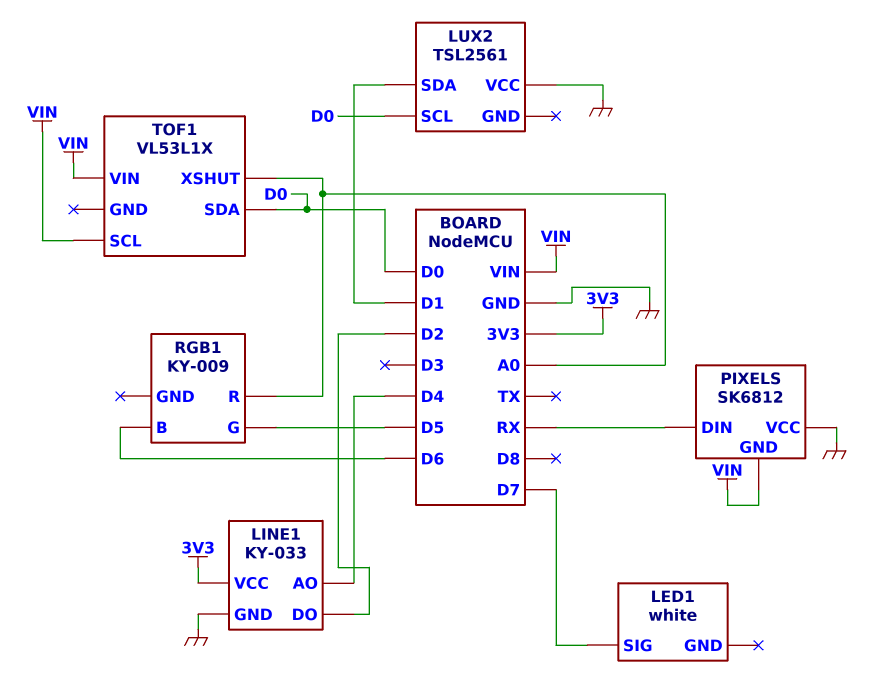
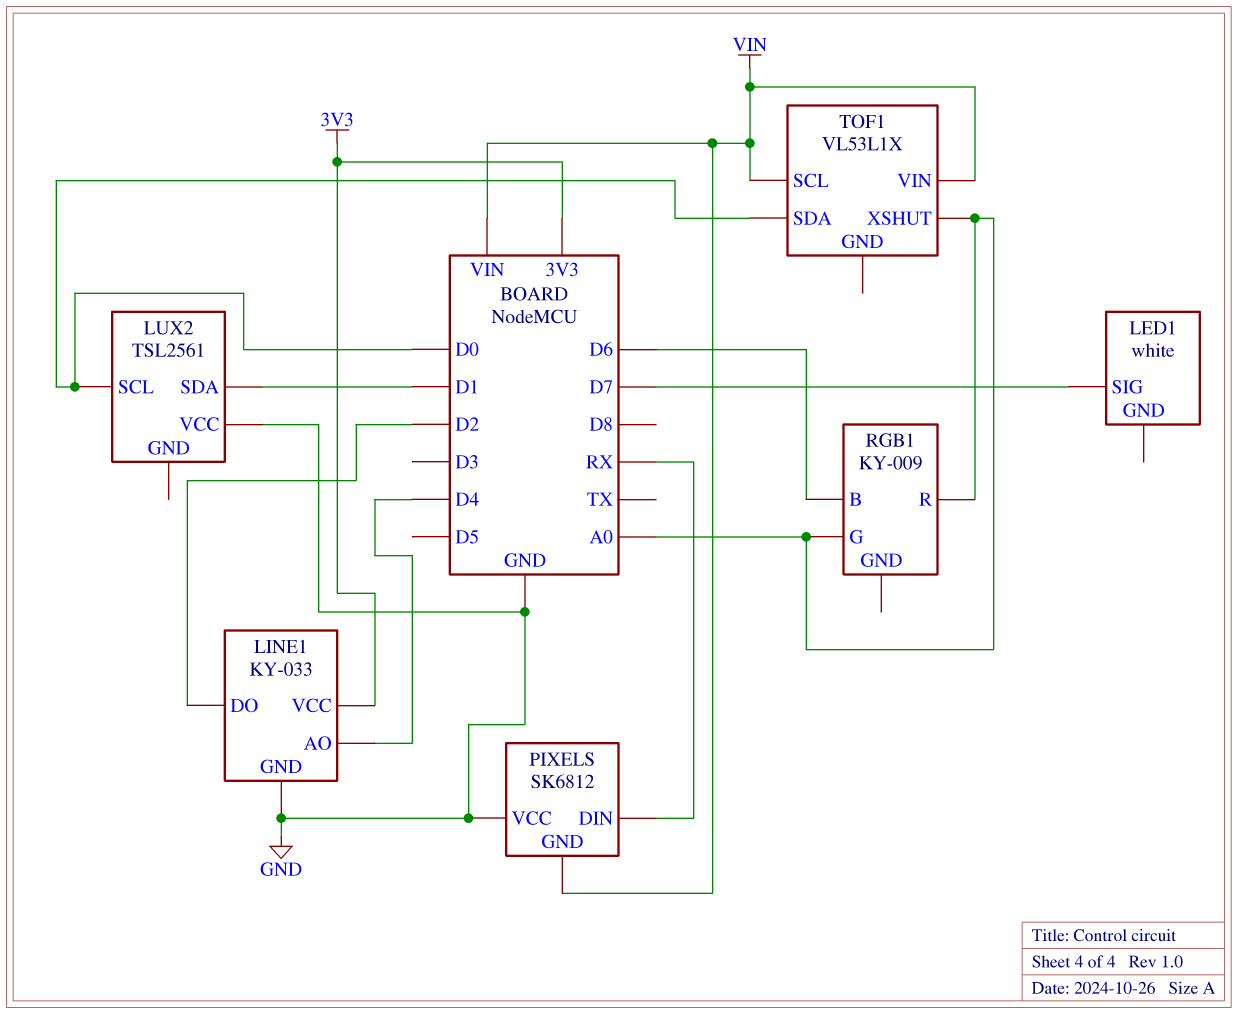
RGB1 pin G: D5 -> A0

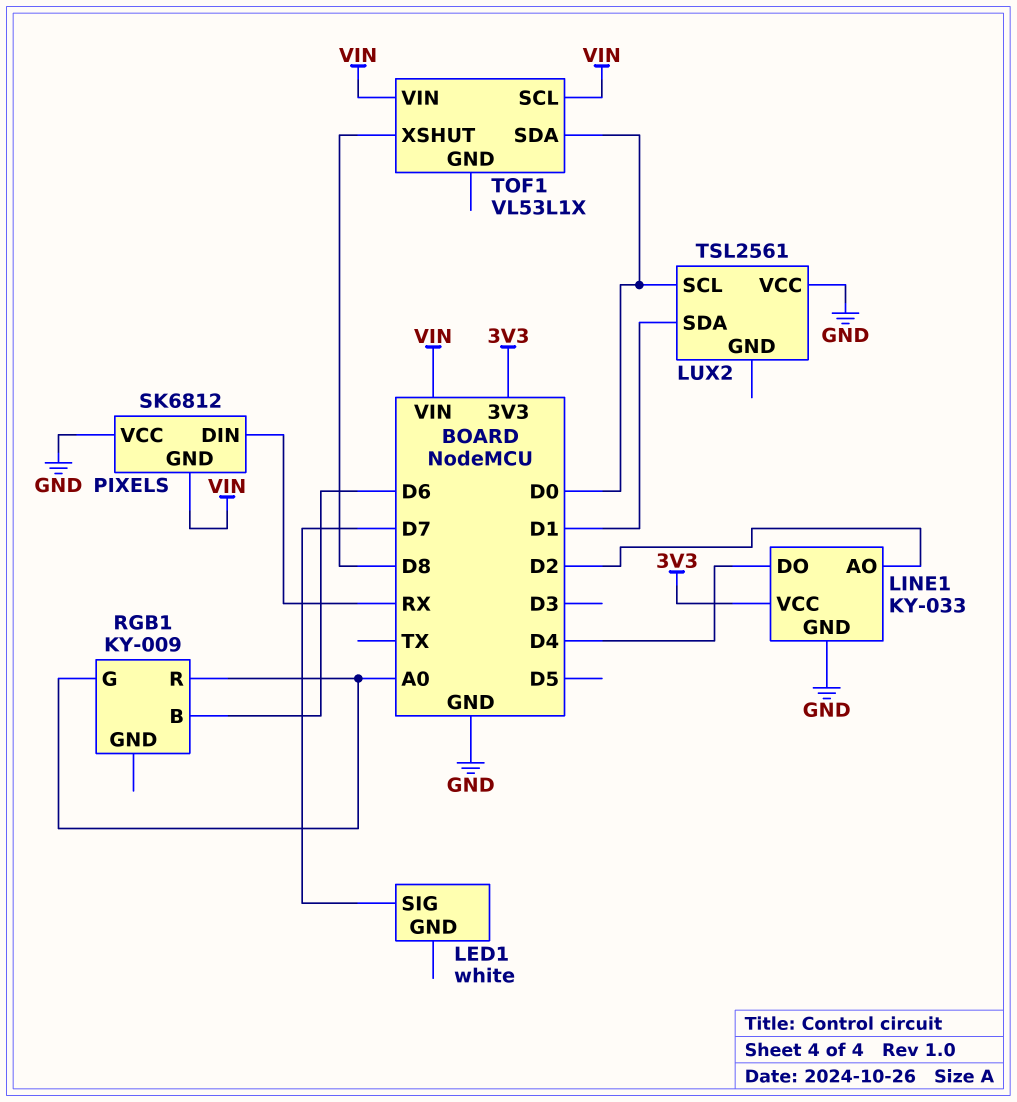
LINE1 pin AO: D4 -> D2
LINE1 pin DO: D2 -> D4
TOF1 pin XSHUT: A0 -> D8

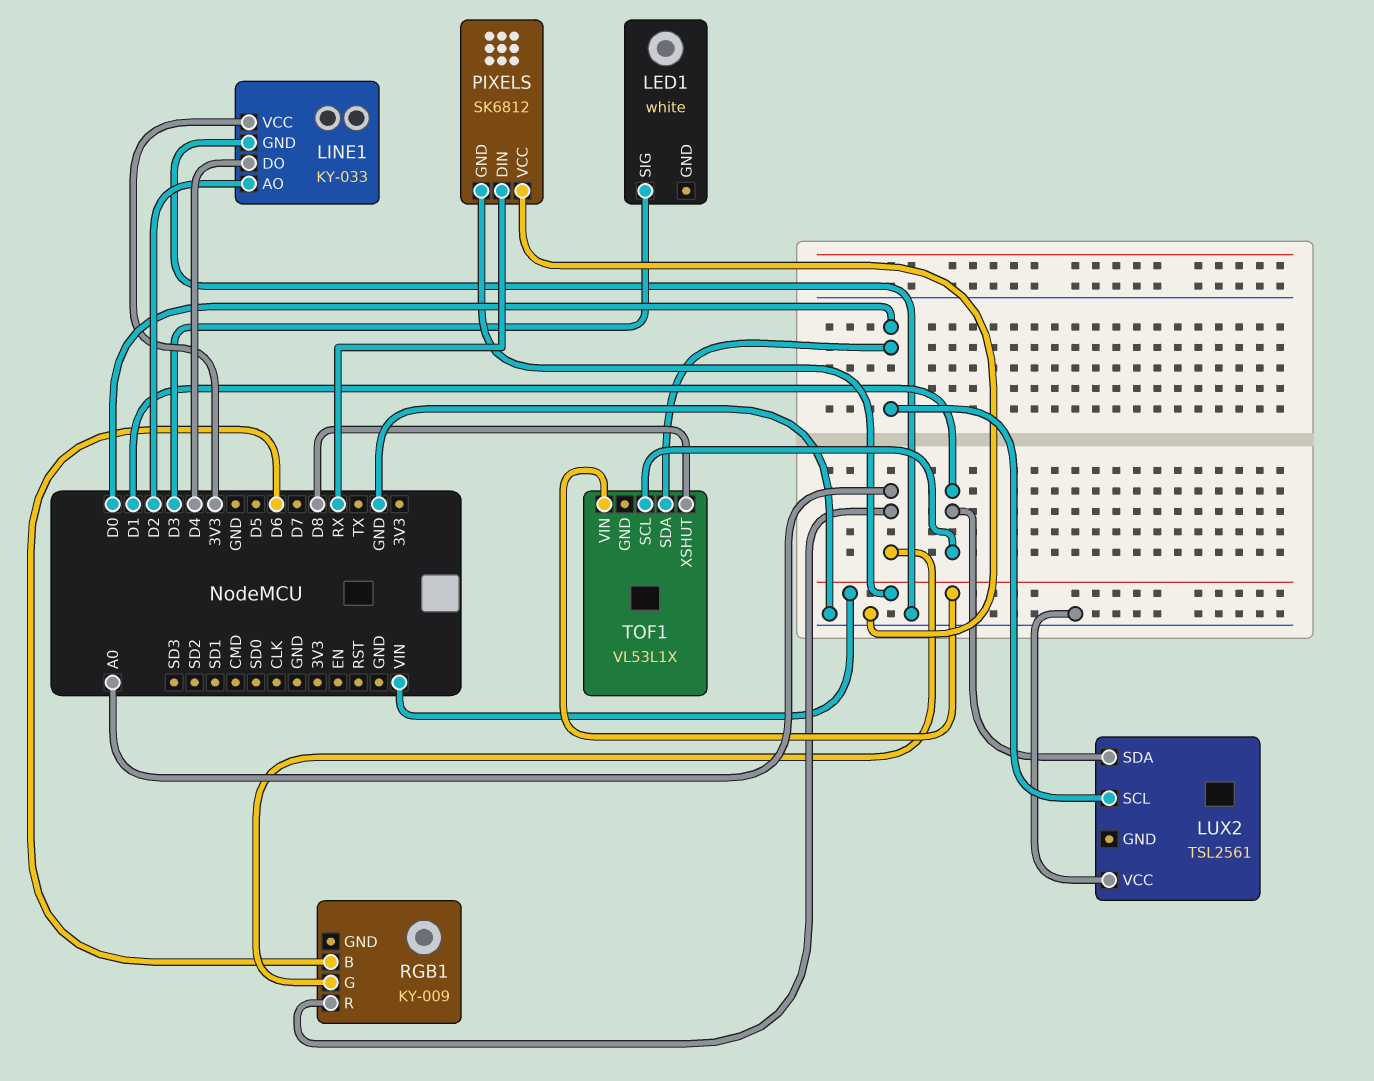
LED1 pin SIG: D7 -> D3
TOF1 pin SCL: VIN -> D1

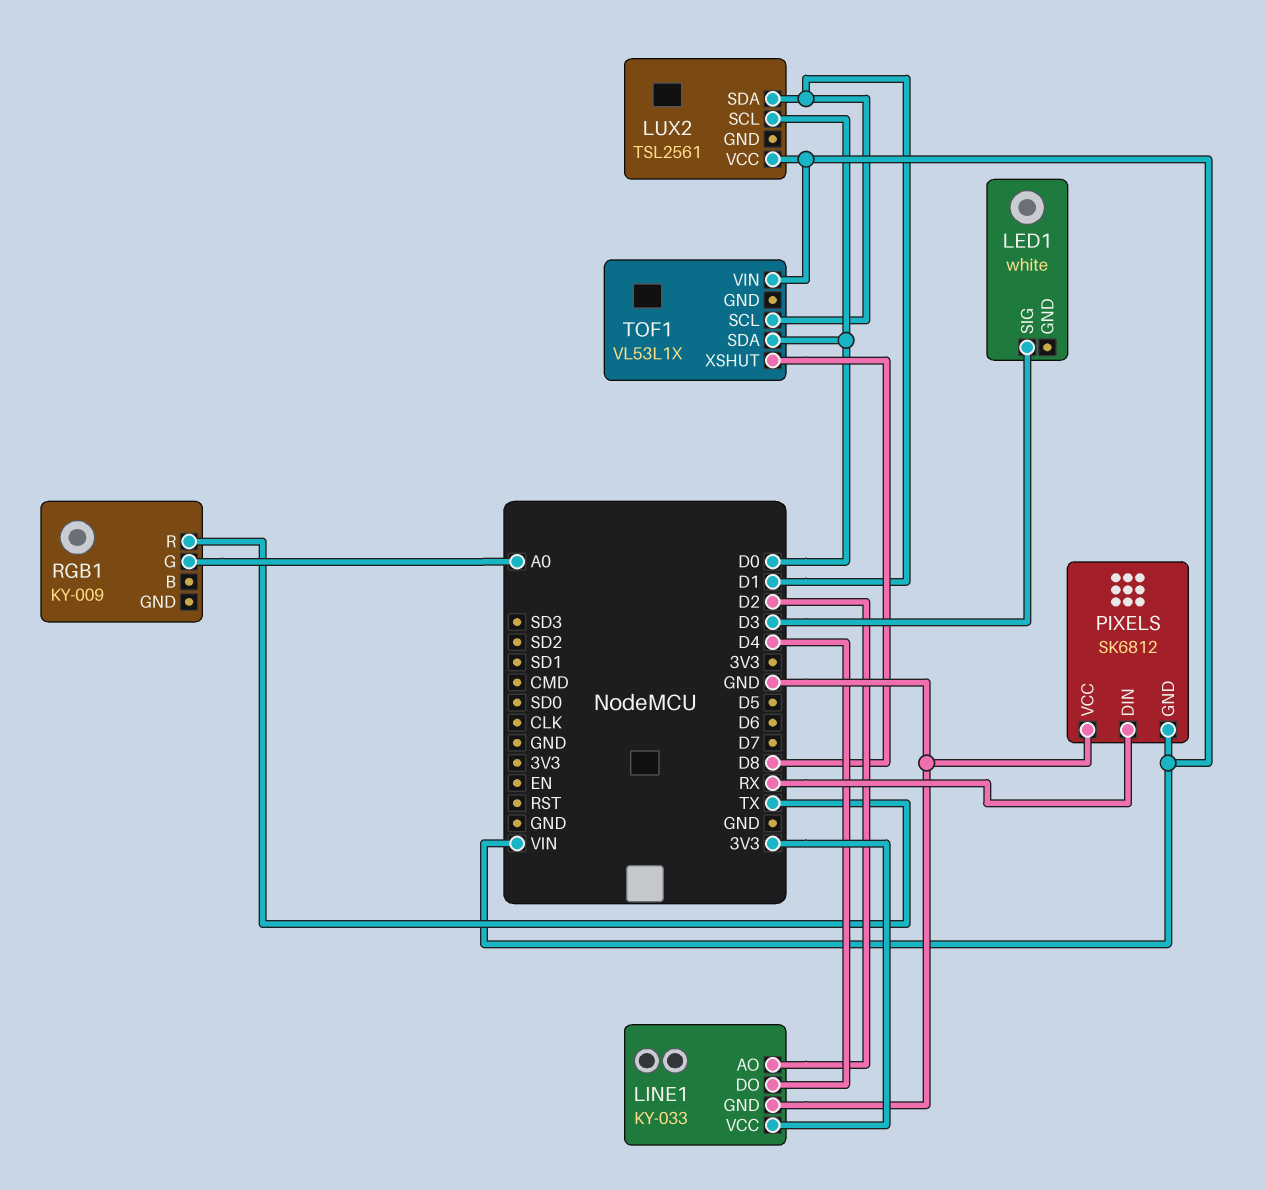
LUX2 pin VCC: GND -> VIN
RGB1 pin B: D6 -> none
RGB1 pin R: A0 -> TX

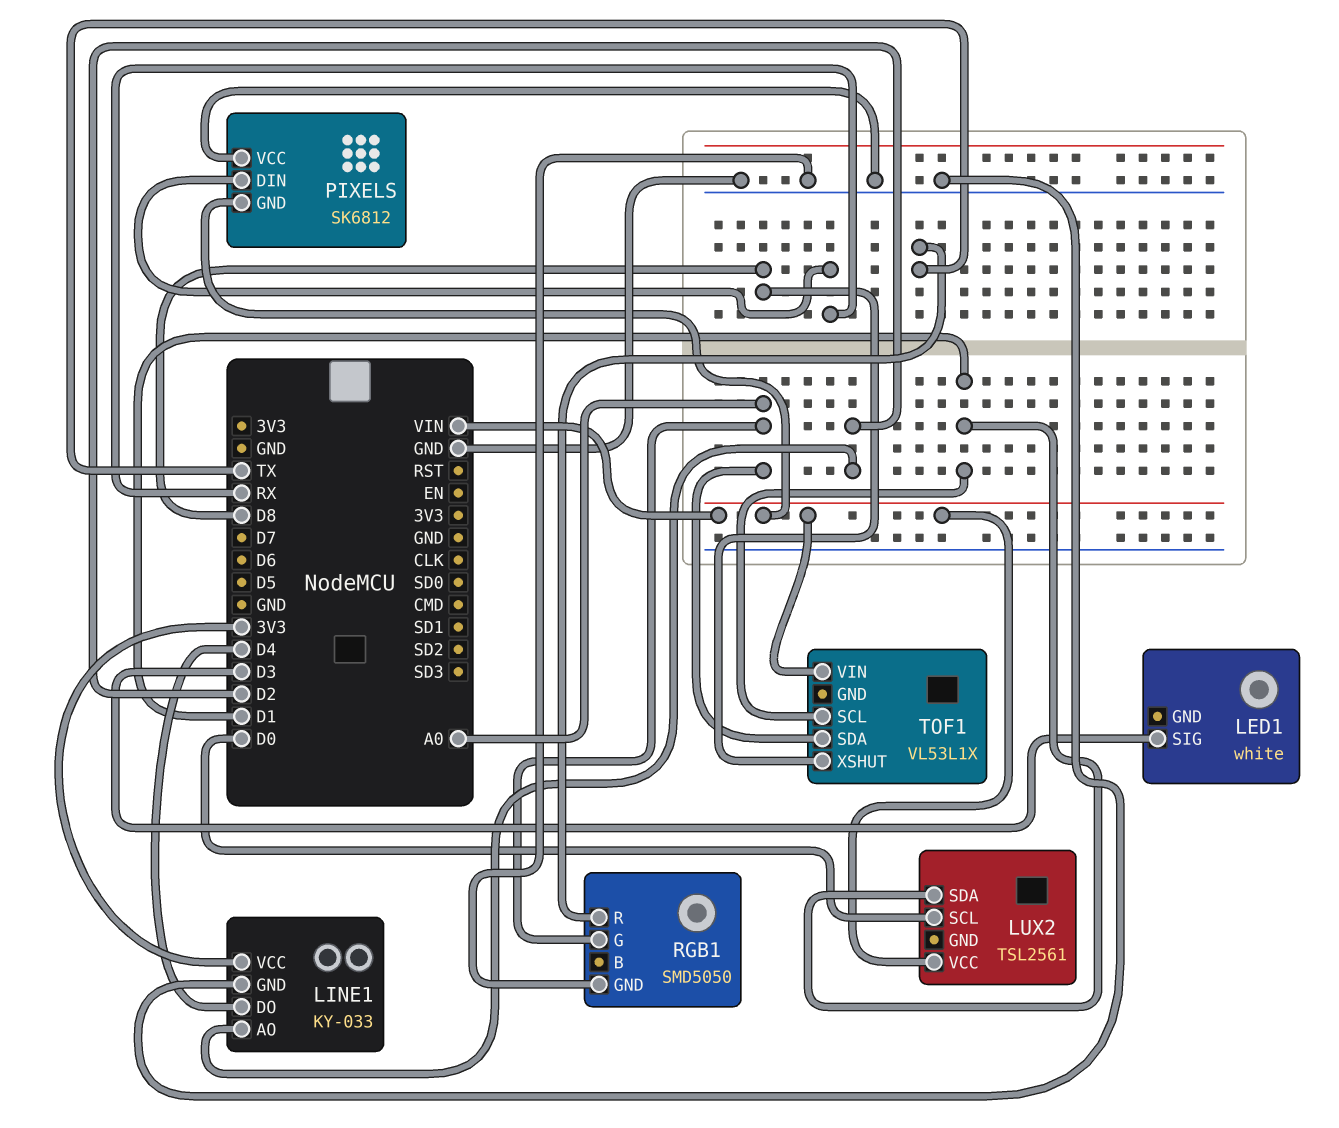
RGB1: KY-009 -> SMD5050
RGB1 pin GND: none -> GND
TOF1 pin SDA: D0 -> A0

